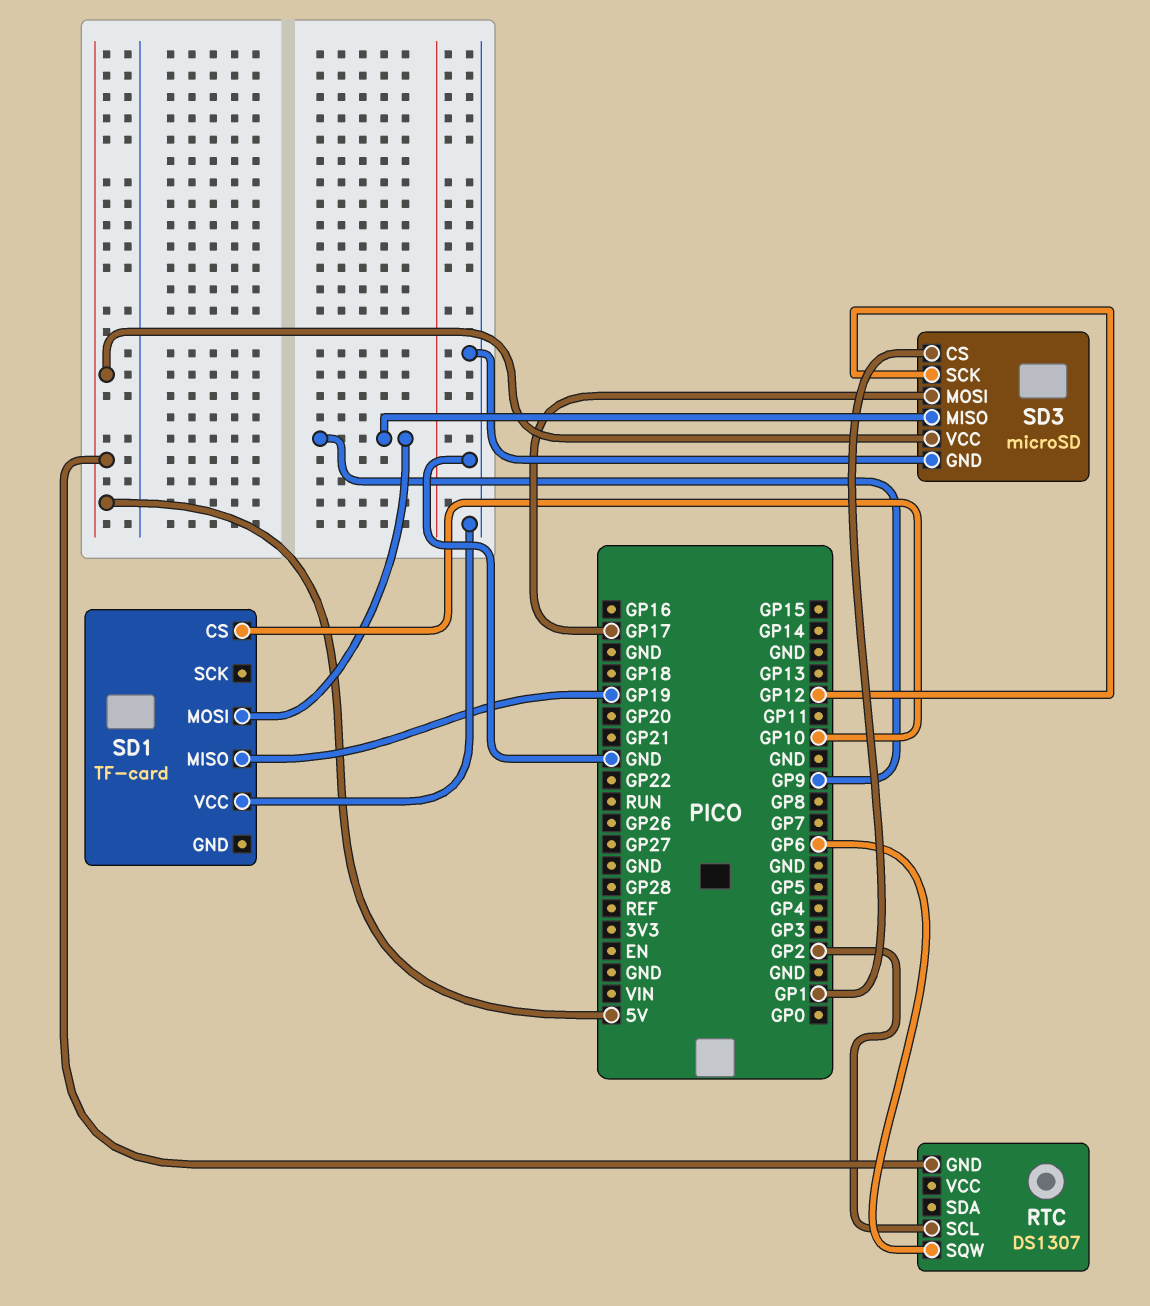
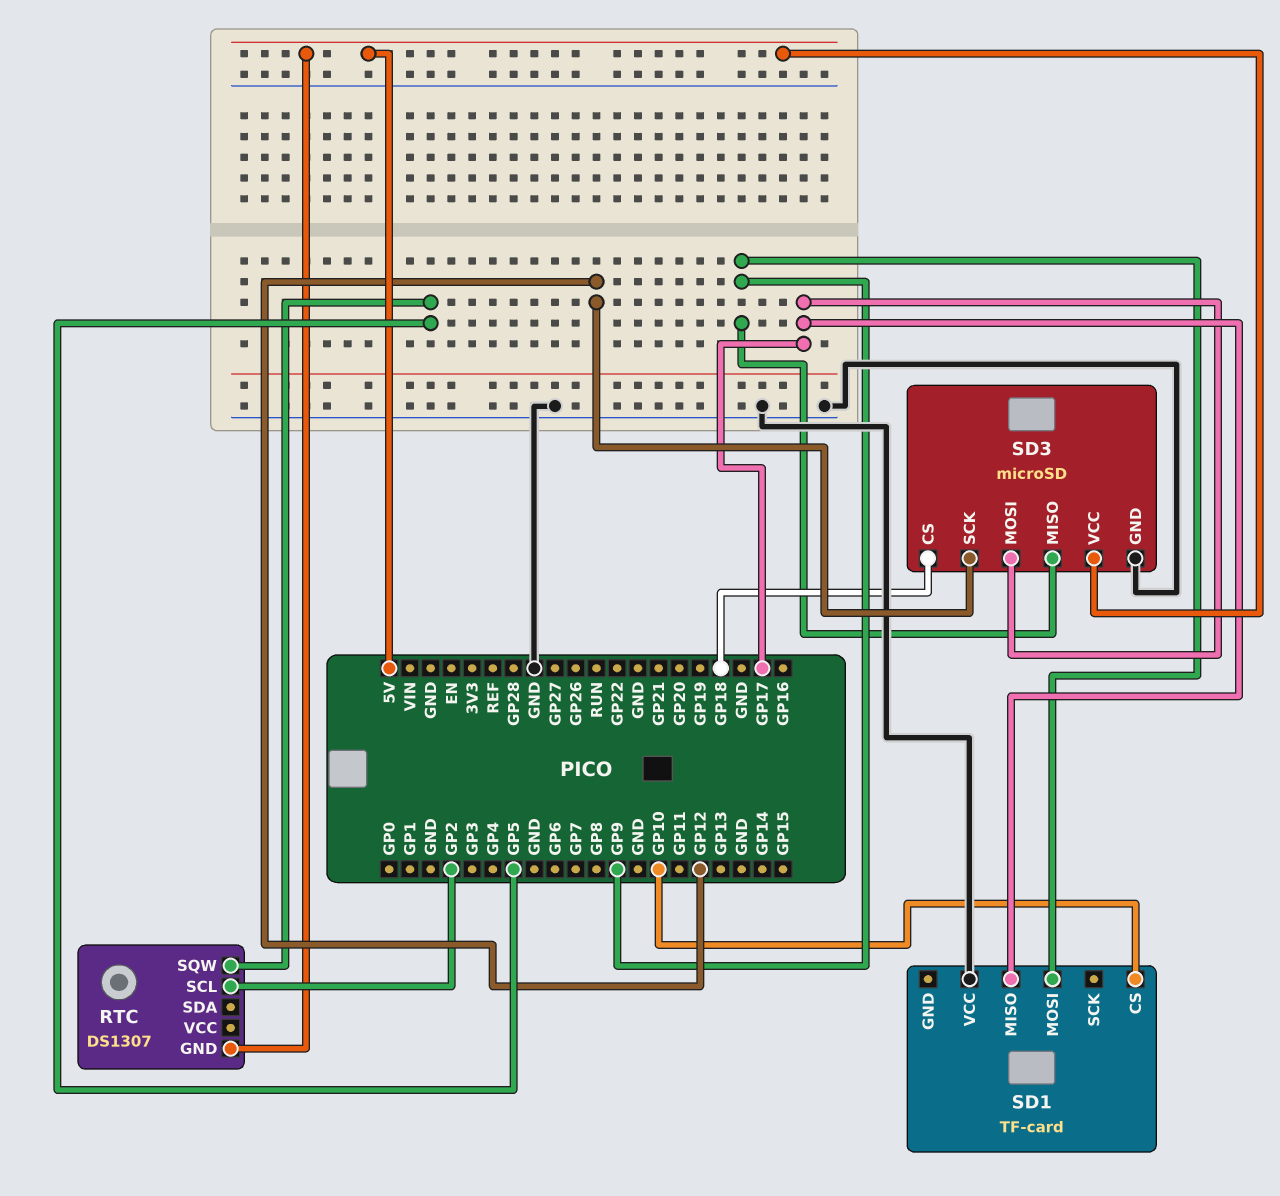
RTC pin SQW: GP6 -> GP5
SD1 pin MISO: GP19 -> GP17
SD3 pin CS: GP1 -> GP18

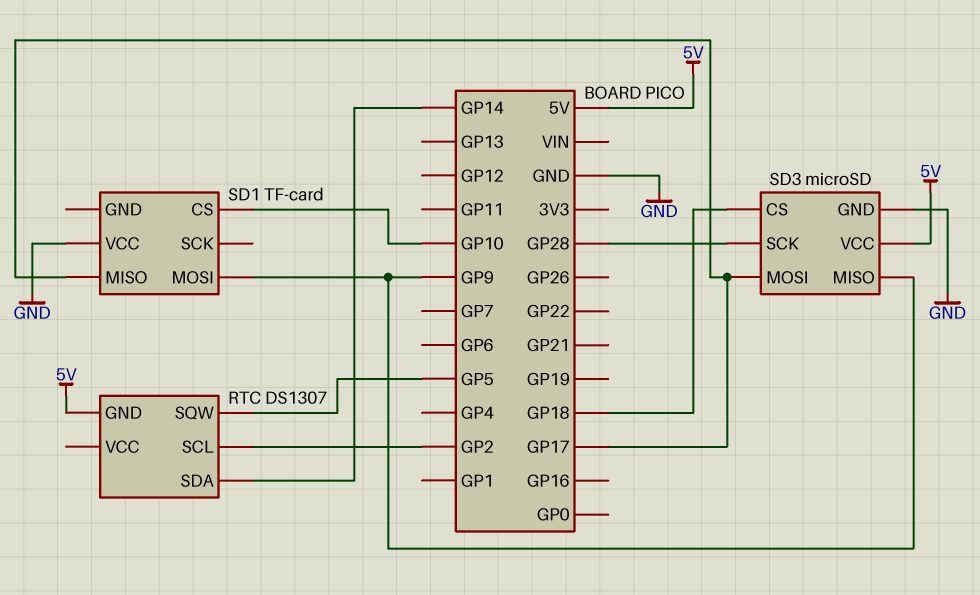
RTC pin SDA: none -> GP14
SD3 pin SCK: GP12 -> GP28

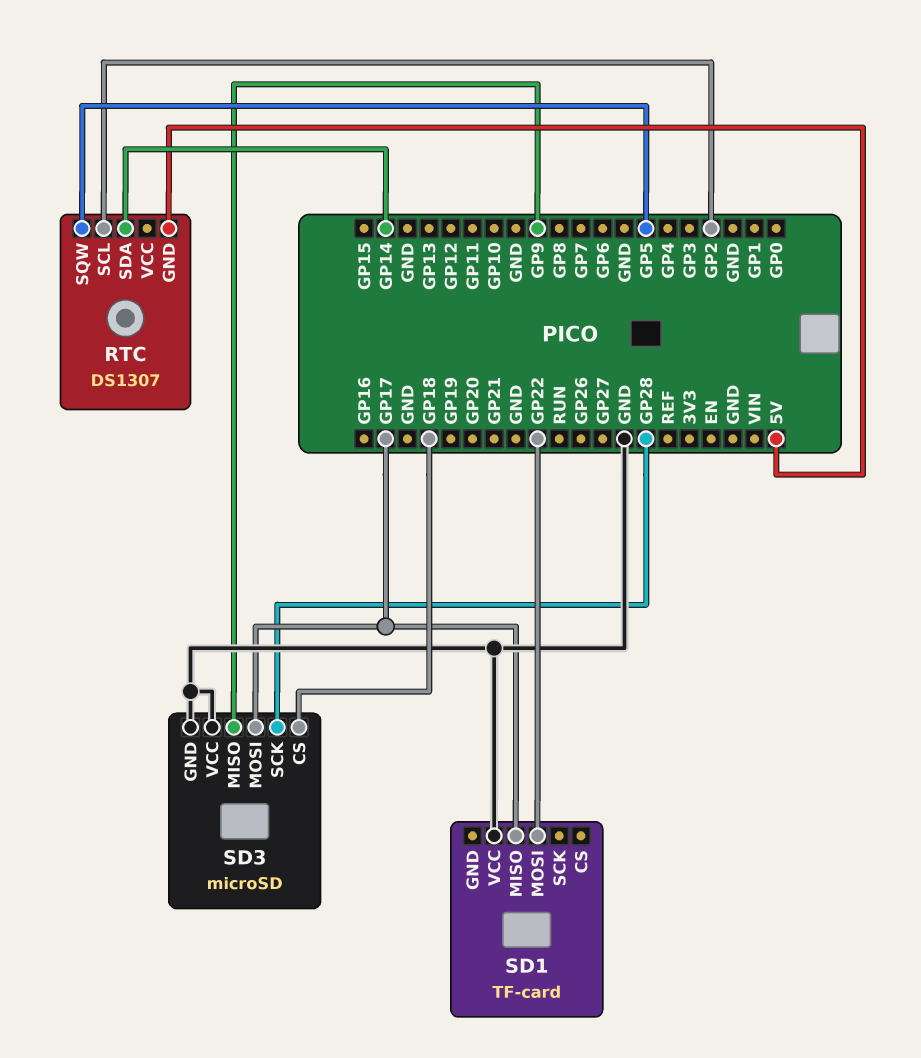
SD1 pin CS: GP10 -> none
SD1 pin MOSI: GP9 -> GP22
SD3 pin VCC: 5V -> GND

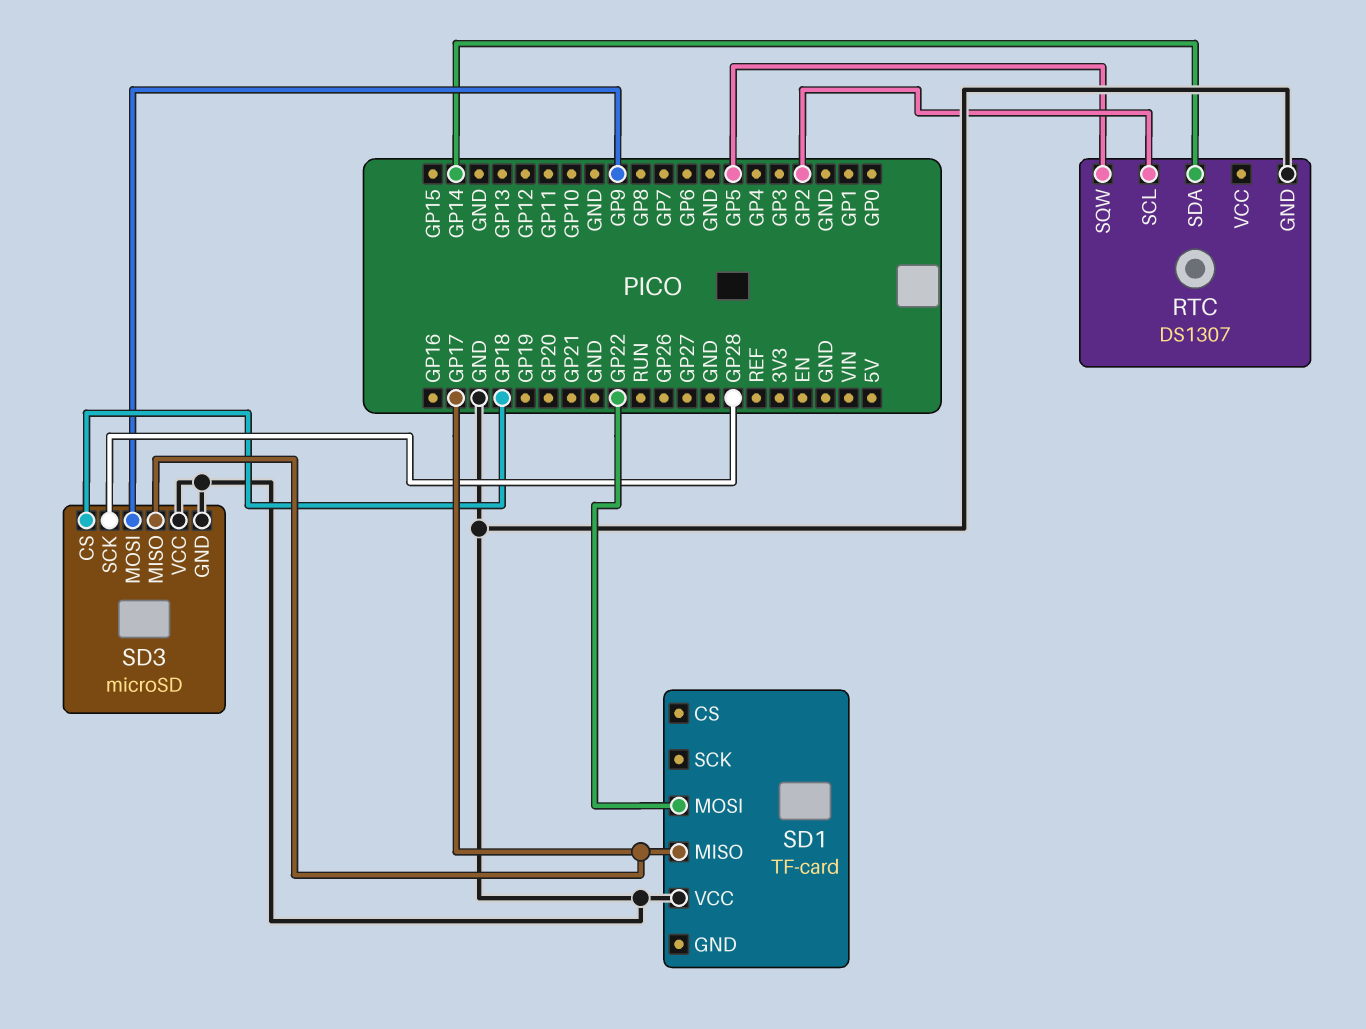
RTC pin GND: 5V -> GND
SD3 pin MISO: GP9 -> GP17
SD3 pin MOSI: GP17 -> GP9

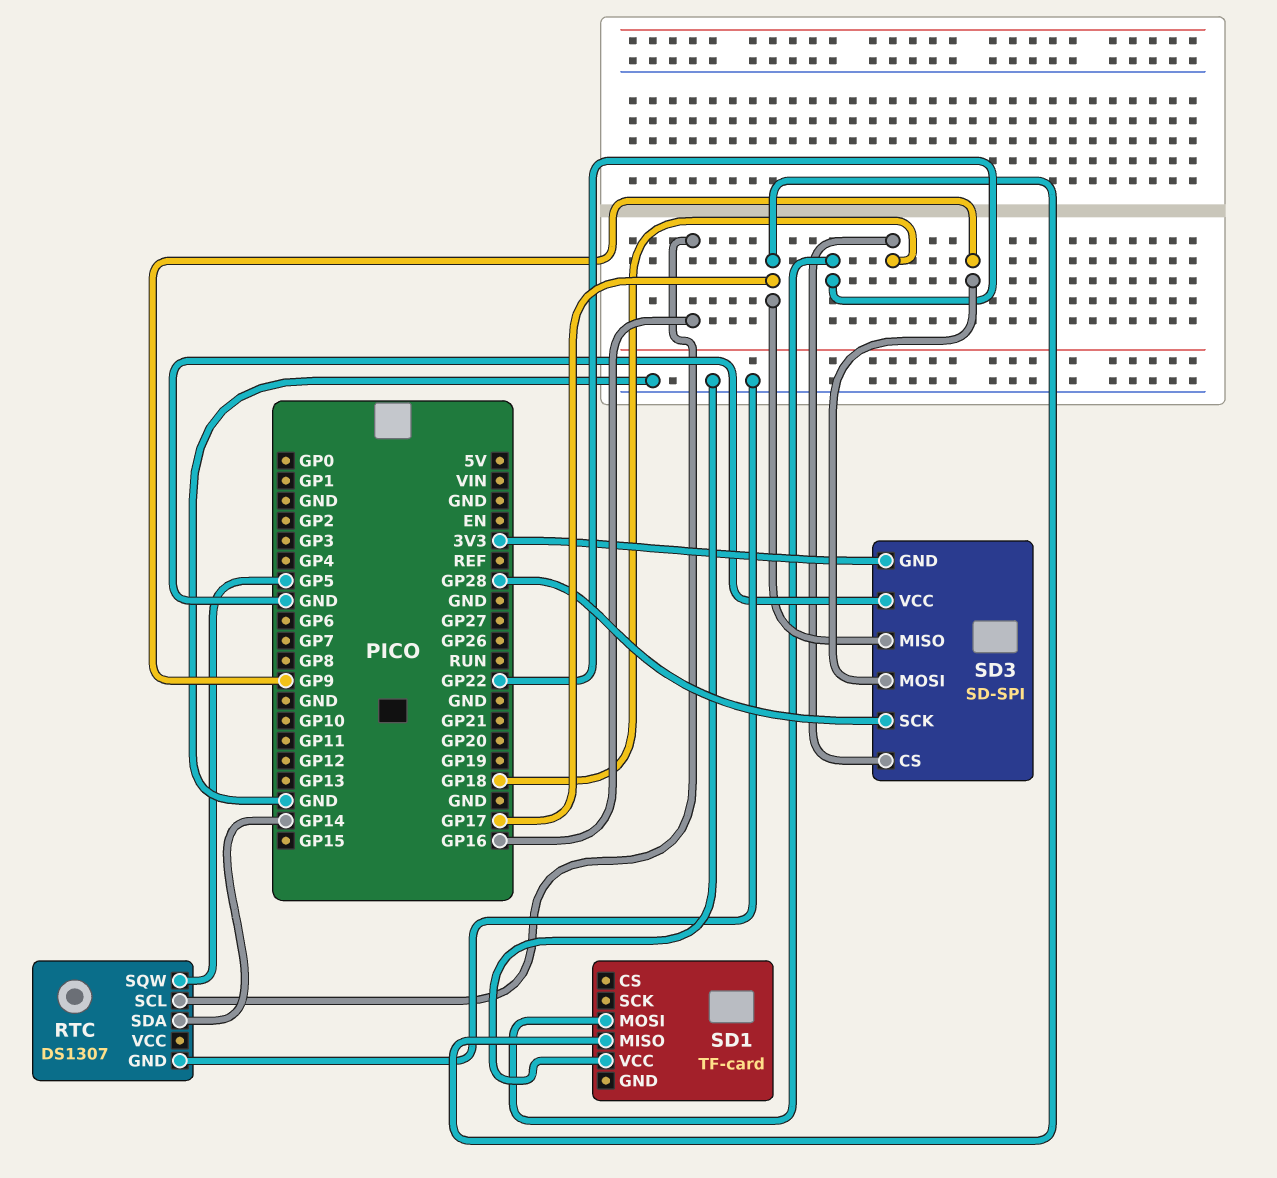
RTC pin SCL: GP2 -> GP16
SD3: microSD -> SD-SPI
SD3 pin GND: GND -> 3V3

